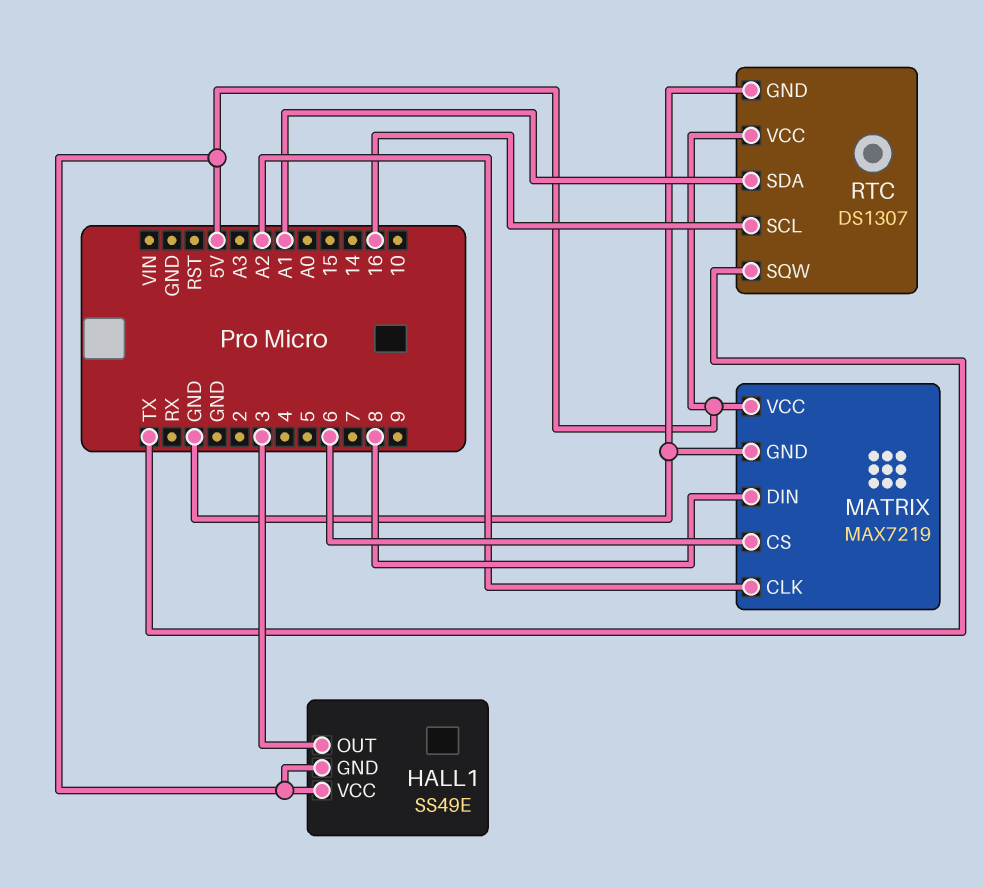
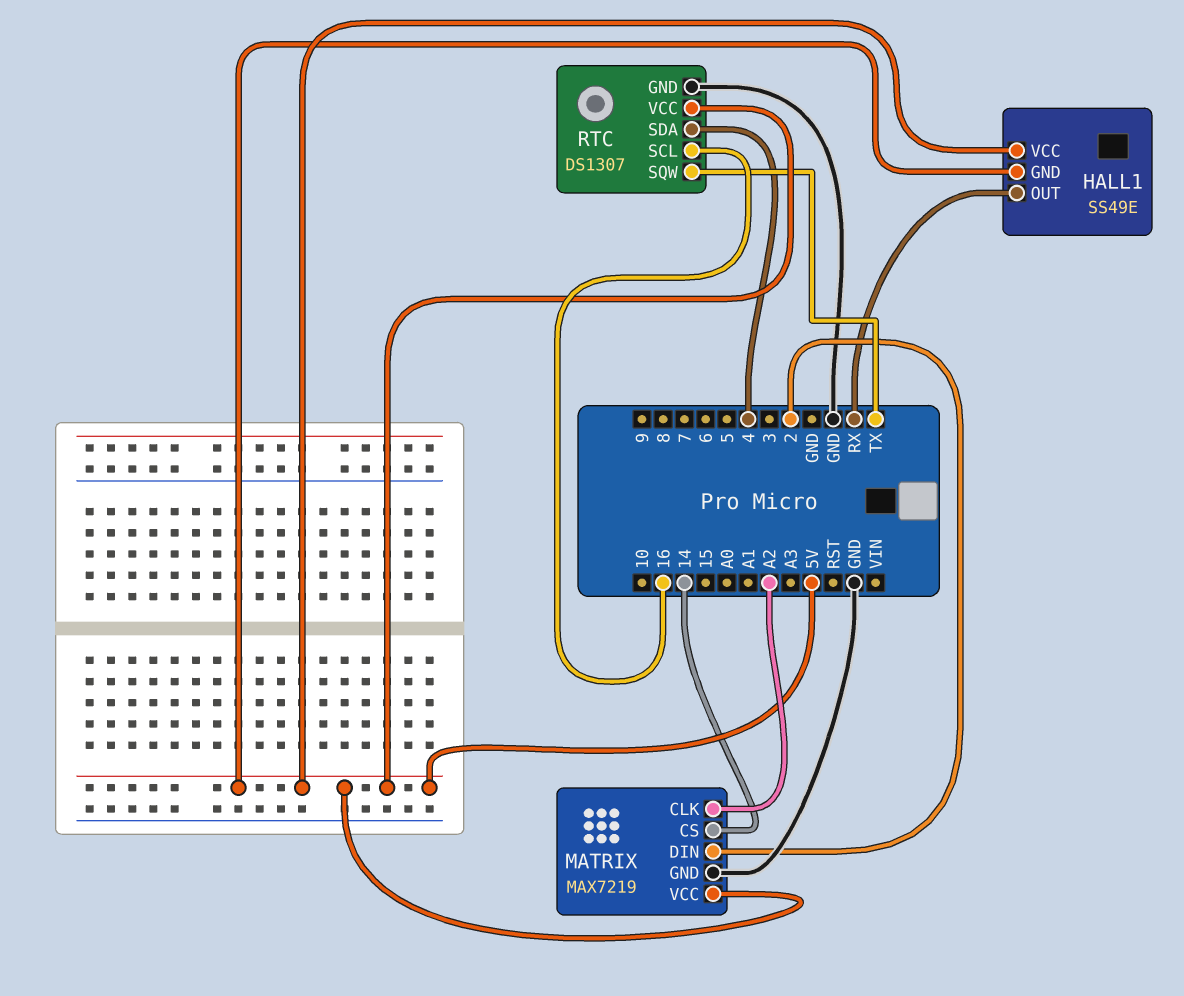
HALL1 pin OUT: 3 -> RX
MATRIX pin CS: 6 -> 14
MATRIX pin DIN: 8 -> 2
RTC pin SDA: A1 -> 4

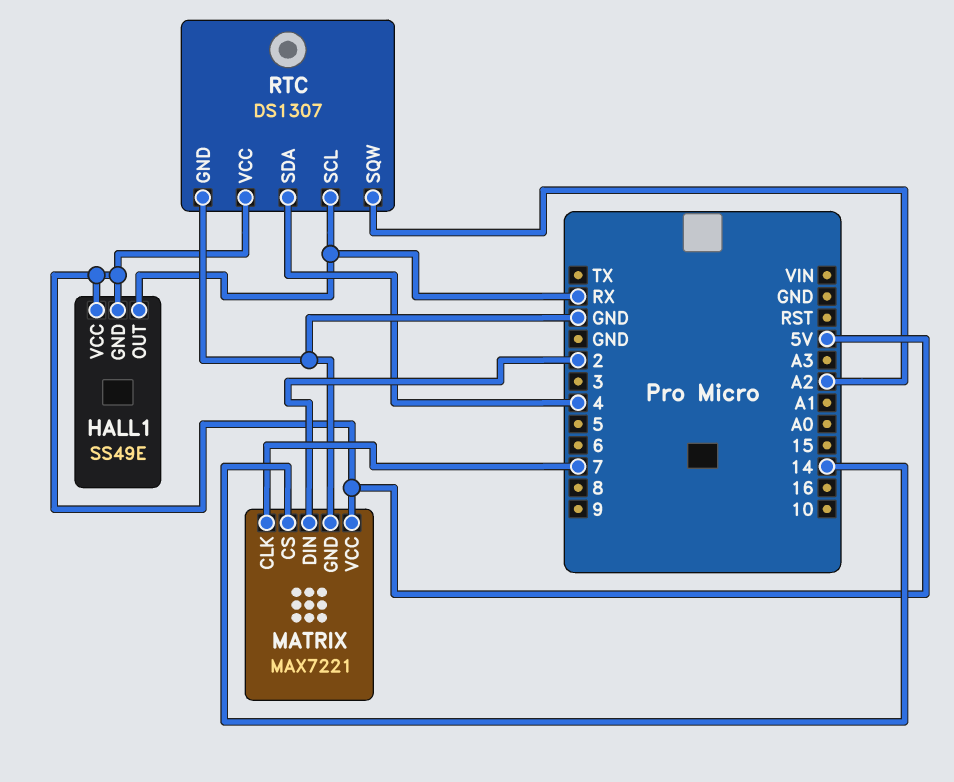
MATRIX: MAX7219 -> MAX7221
MATRIX pin CLK: A2 -> 7
RTC pin SCL: 16 -> RX
RTC pin SQW: TX -> A2

